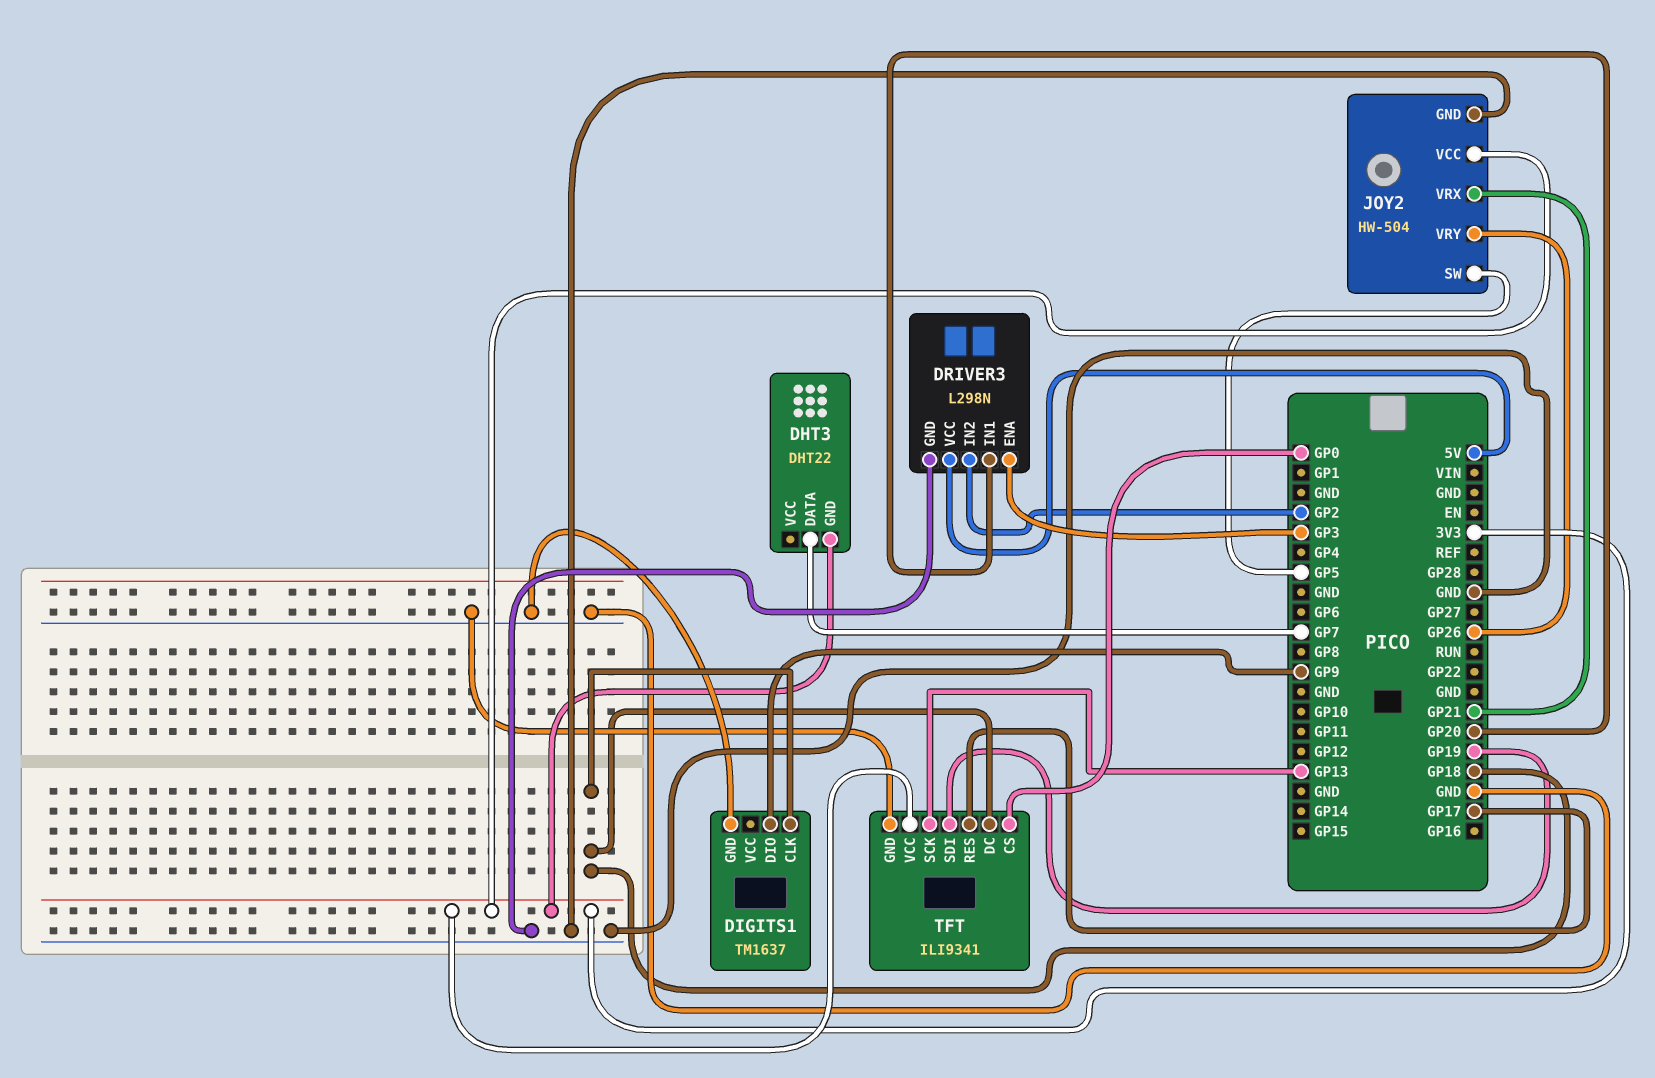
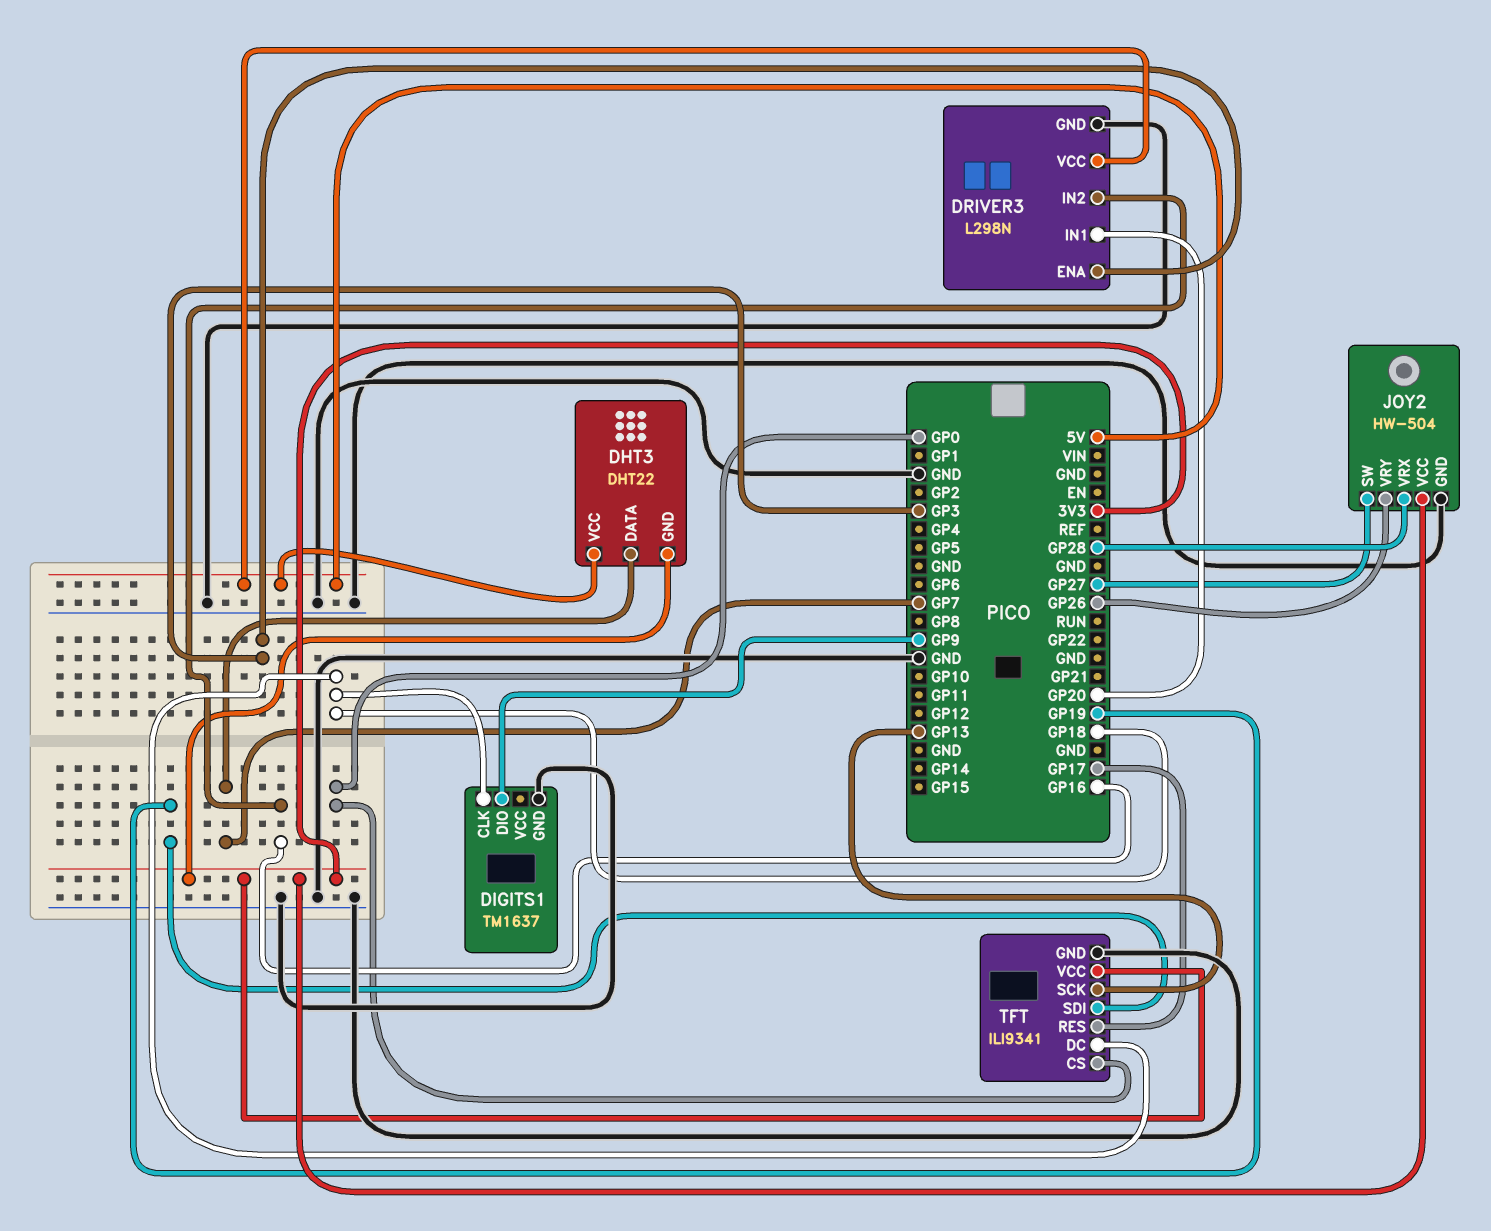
DHT3 pin VCC: none -> 5V
DRIVER3 pin IN2: GP2 -> GP16
JOY2 pin SW: GP5 -> GP27
JOY2 pin VRX: GP21 -> GP28

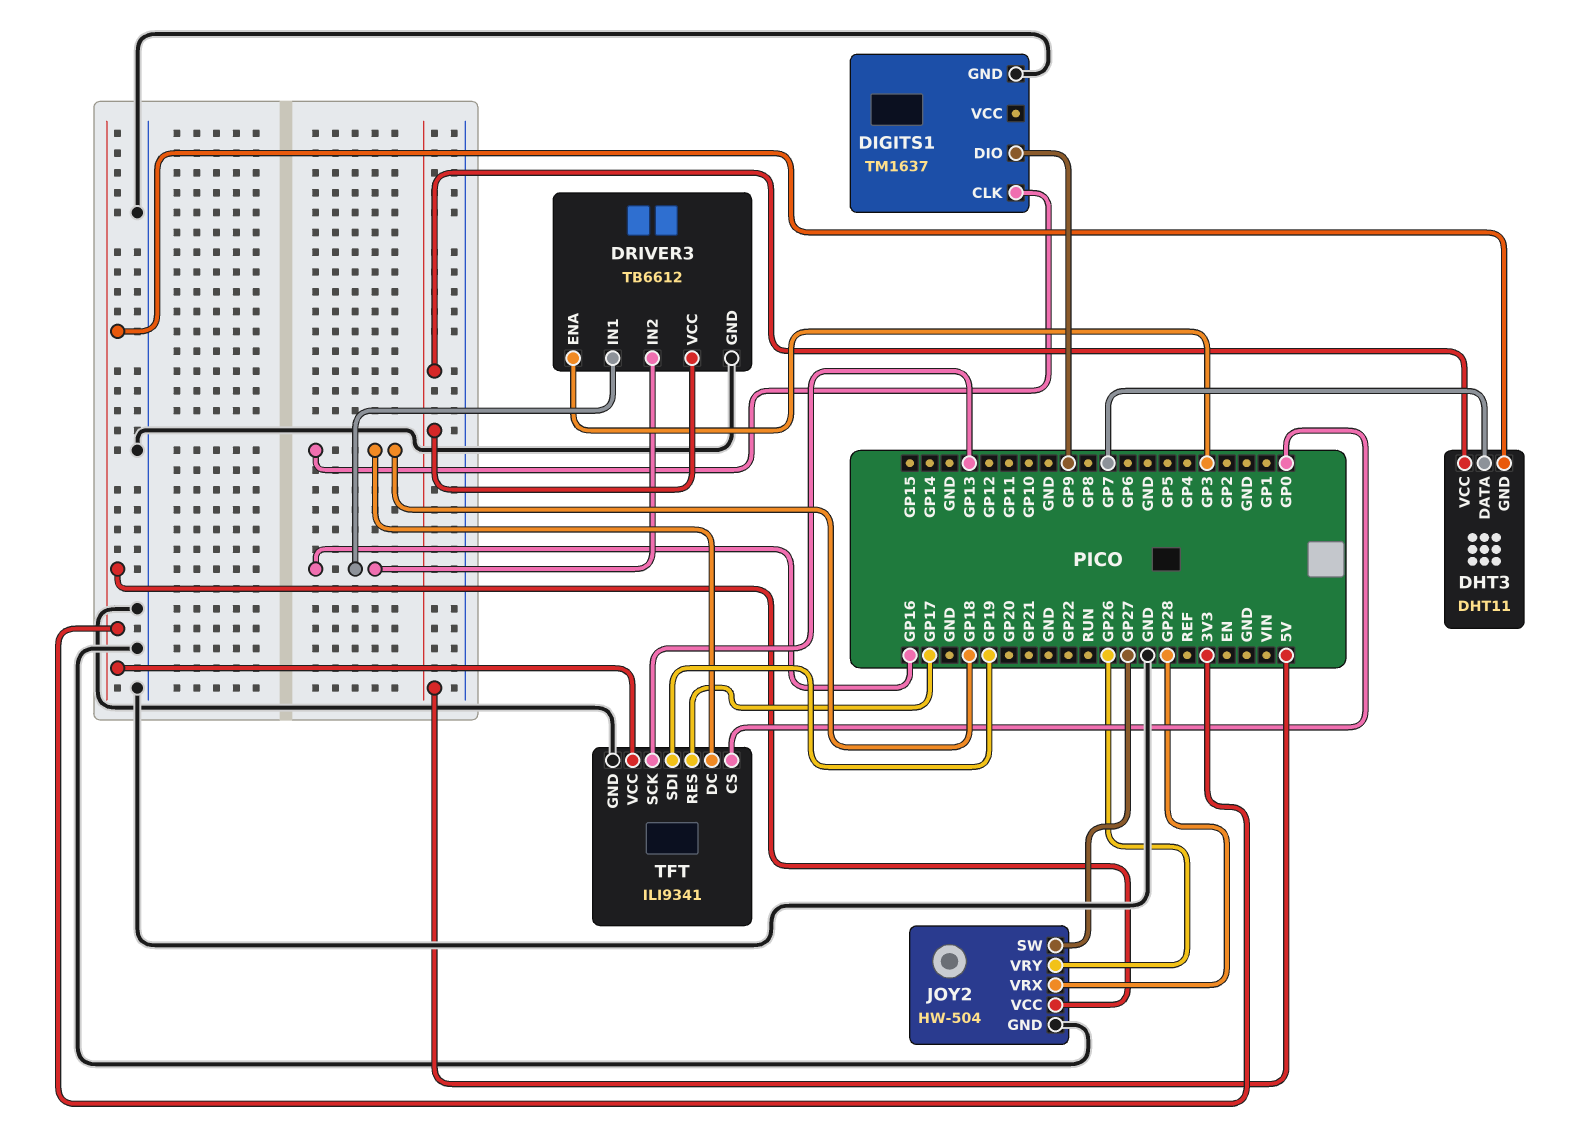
DHT3: DHT22 -> DHT11
DRIVER3: L298N -> TB6612
DRIVER3 pin IN1: GP20 -> GP16

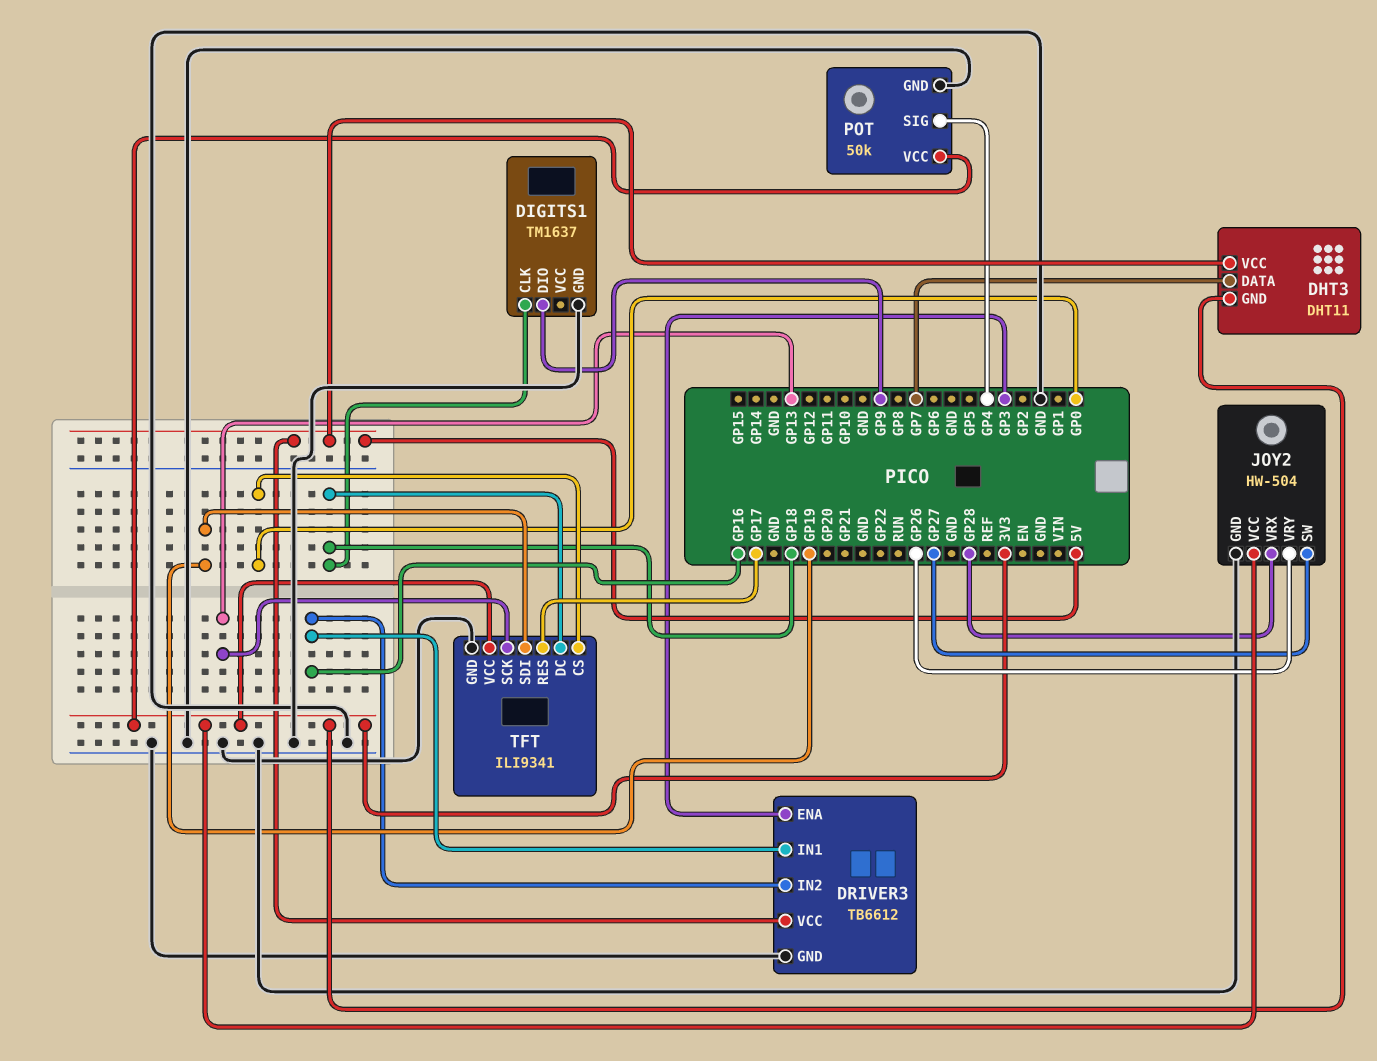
POT: none -> 50k
POT pin GND: none -> GND
POT pin SIG: none -> GP4
POT pin VCC: none -> 3V3

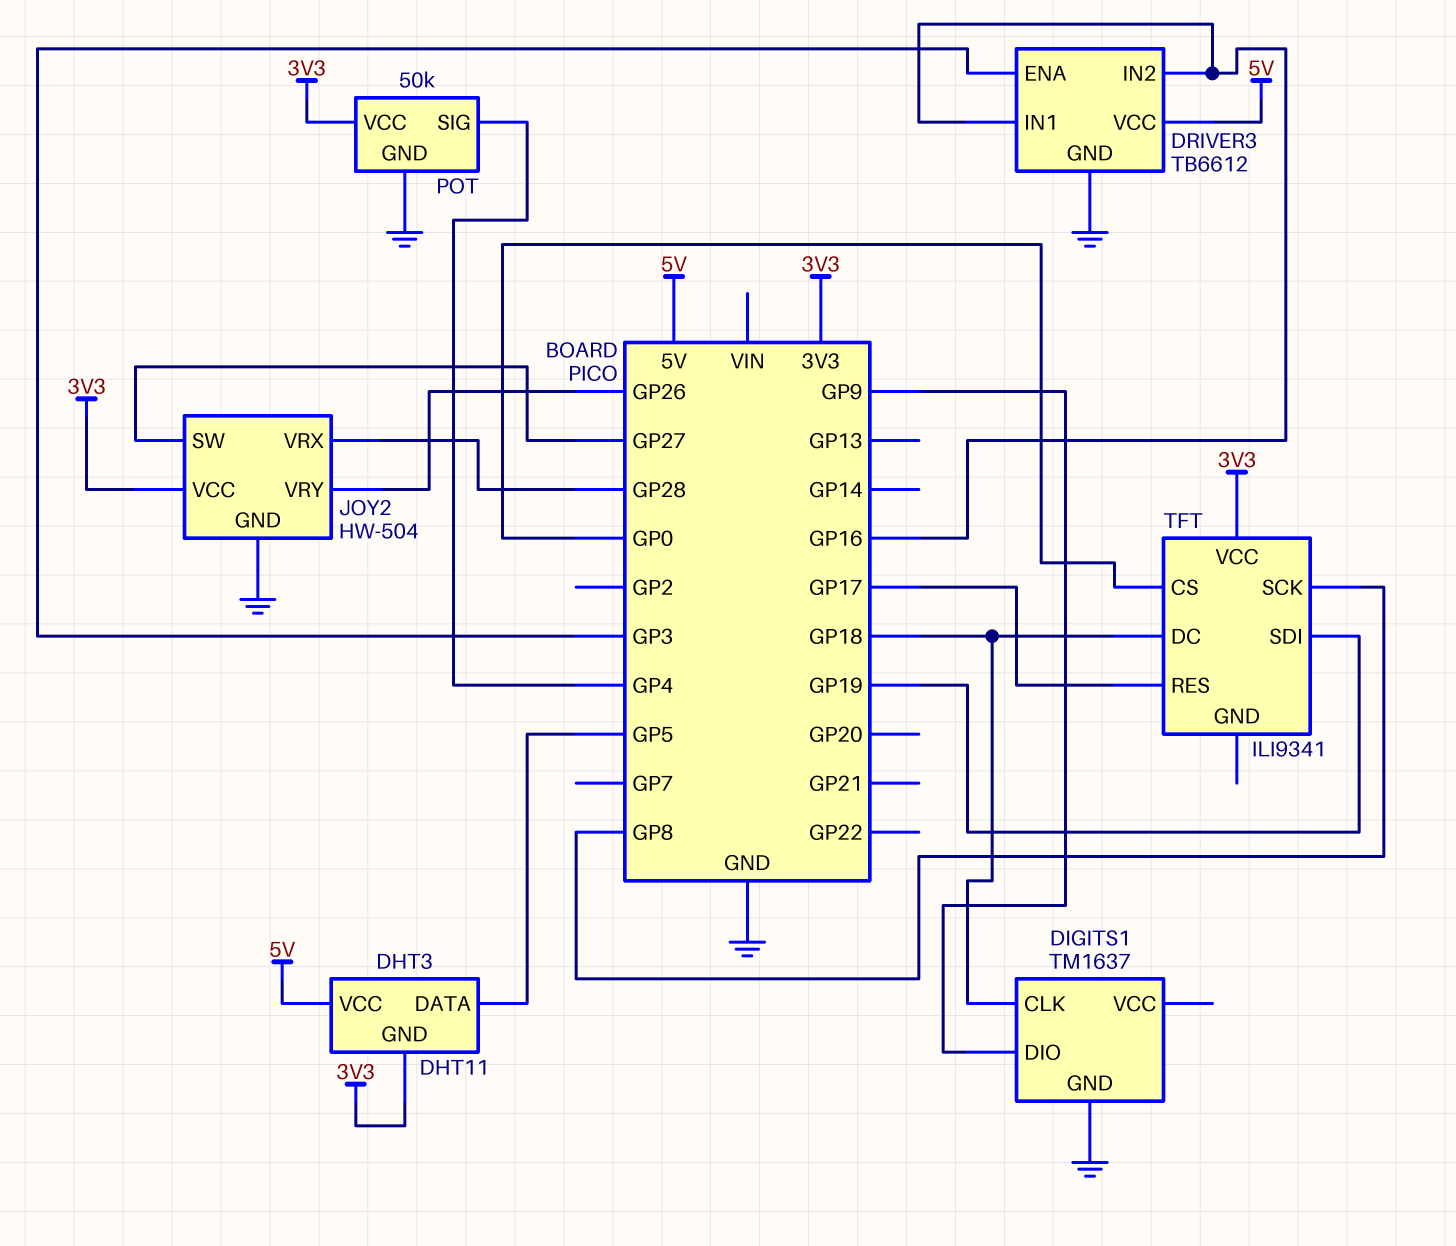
DHT3 pin DATA: GP7 -> GP5
TFT pin GND: GND -> none
TFT pin SCK: GP13 -> GP8

